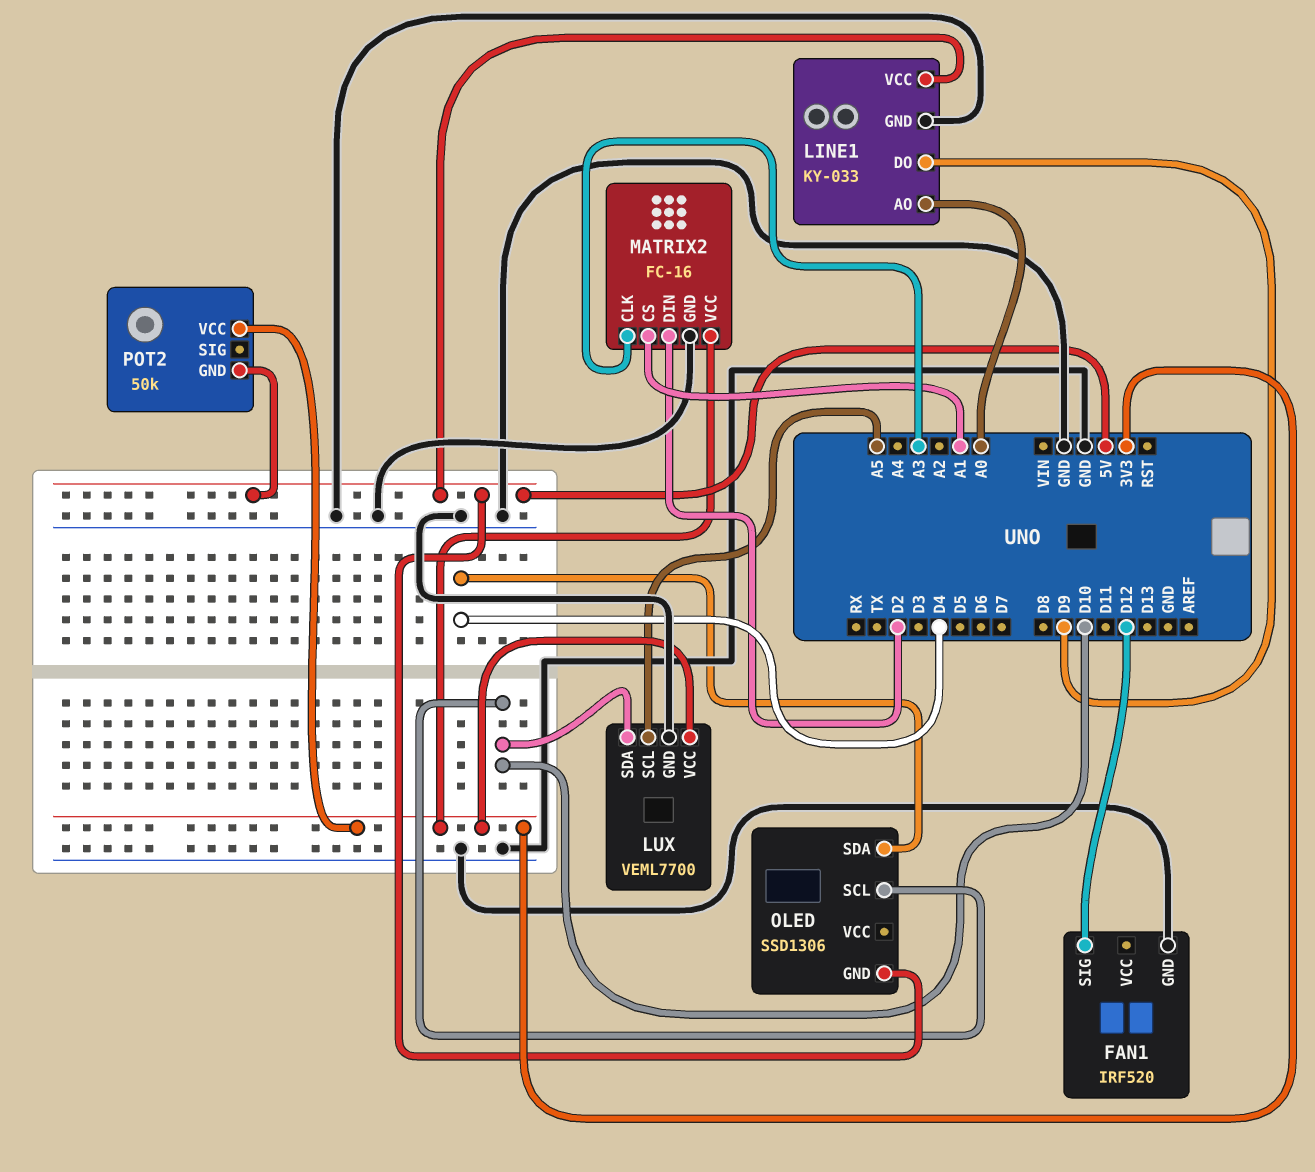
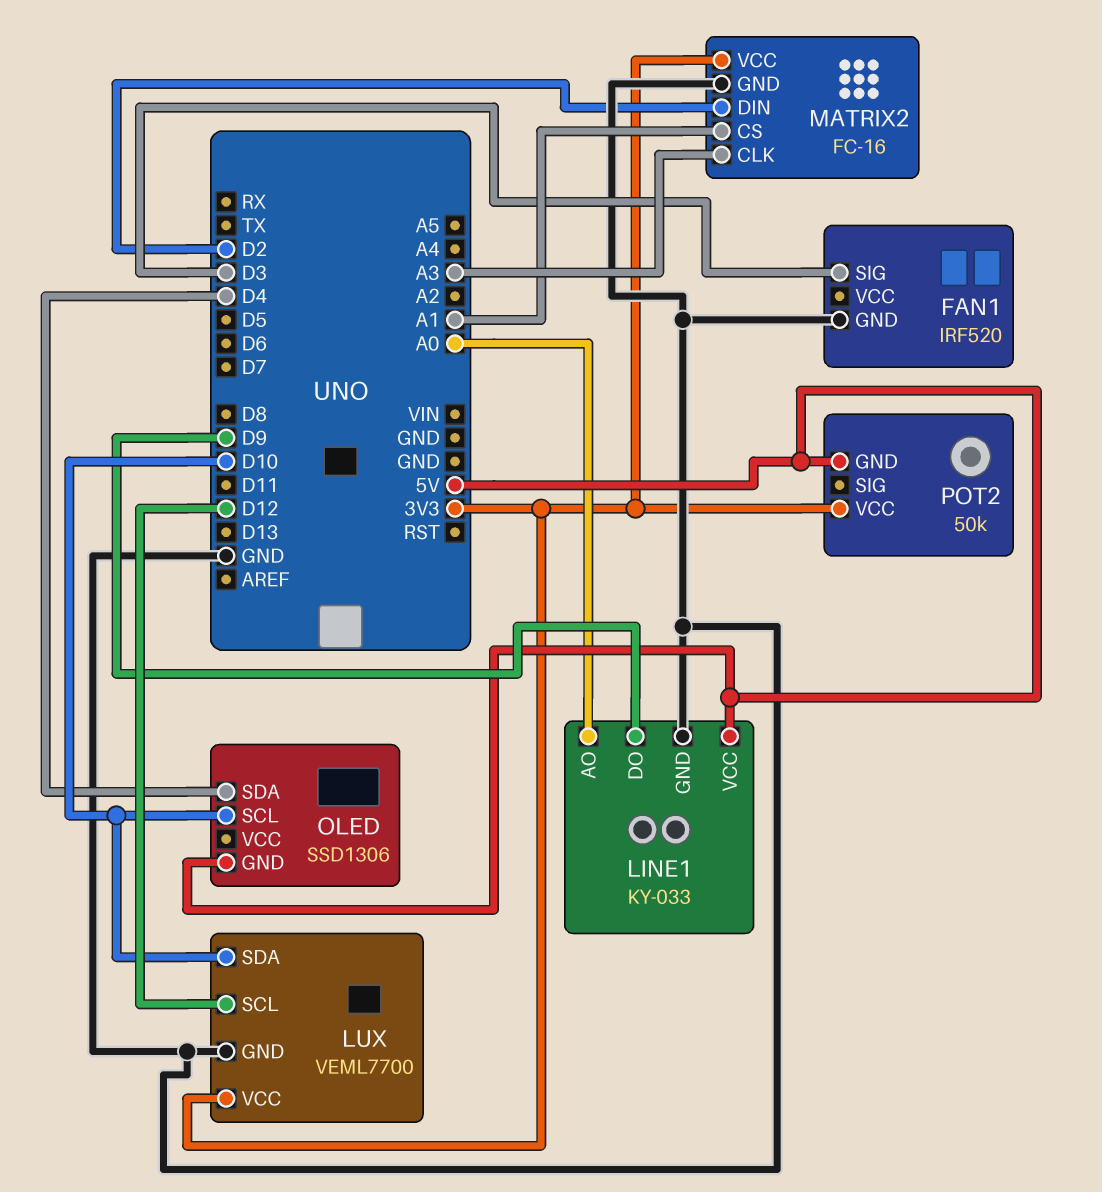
FAN1 pin SIG: D12 -> D3
LUX pin SCL: A5 -> D12

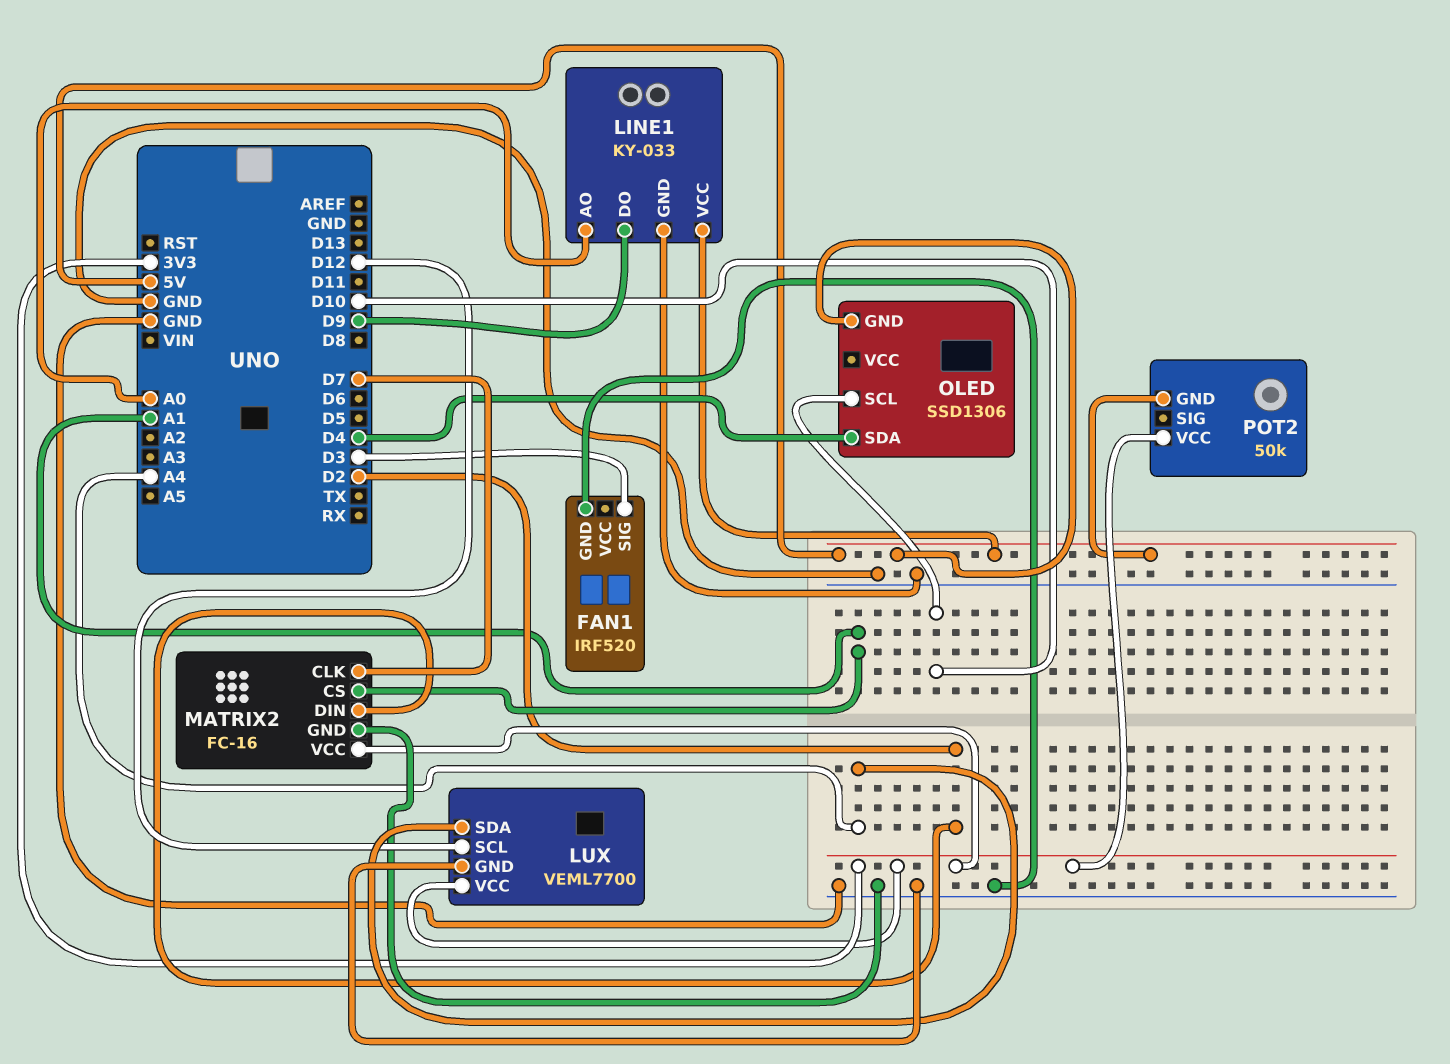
LUX pin SDA: D10 -> A4
MATRIX2 pin CLK: A3 -> D7

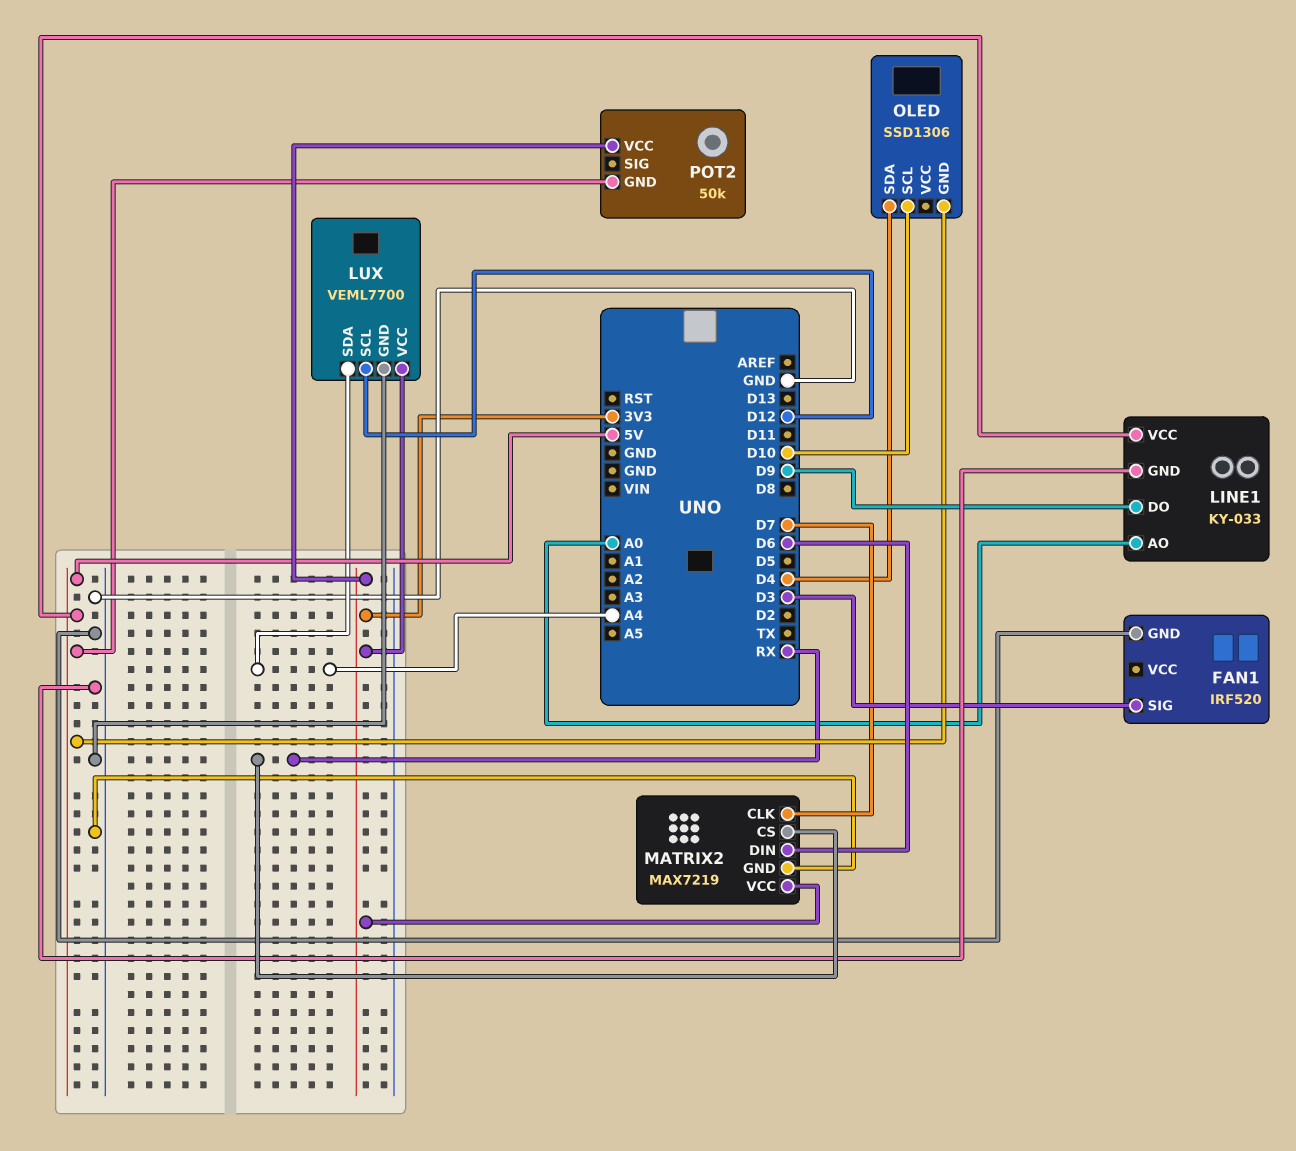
MATRIX2: FC-16 -> MAX7219
MATRIX2 pin CS: A1 -> RX
MATRIX2 pin DIN: D2 -> D6

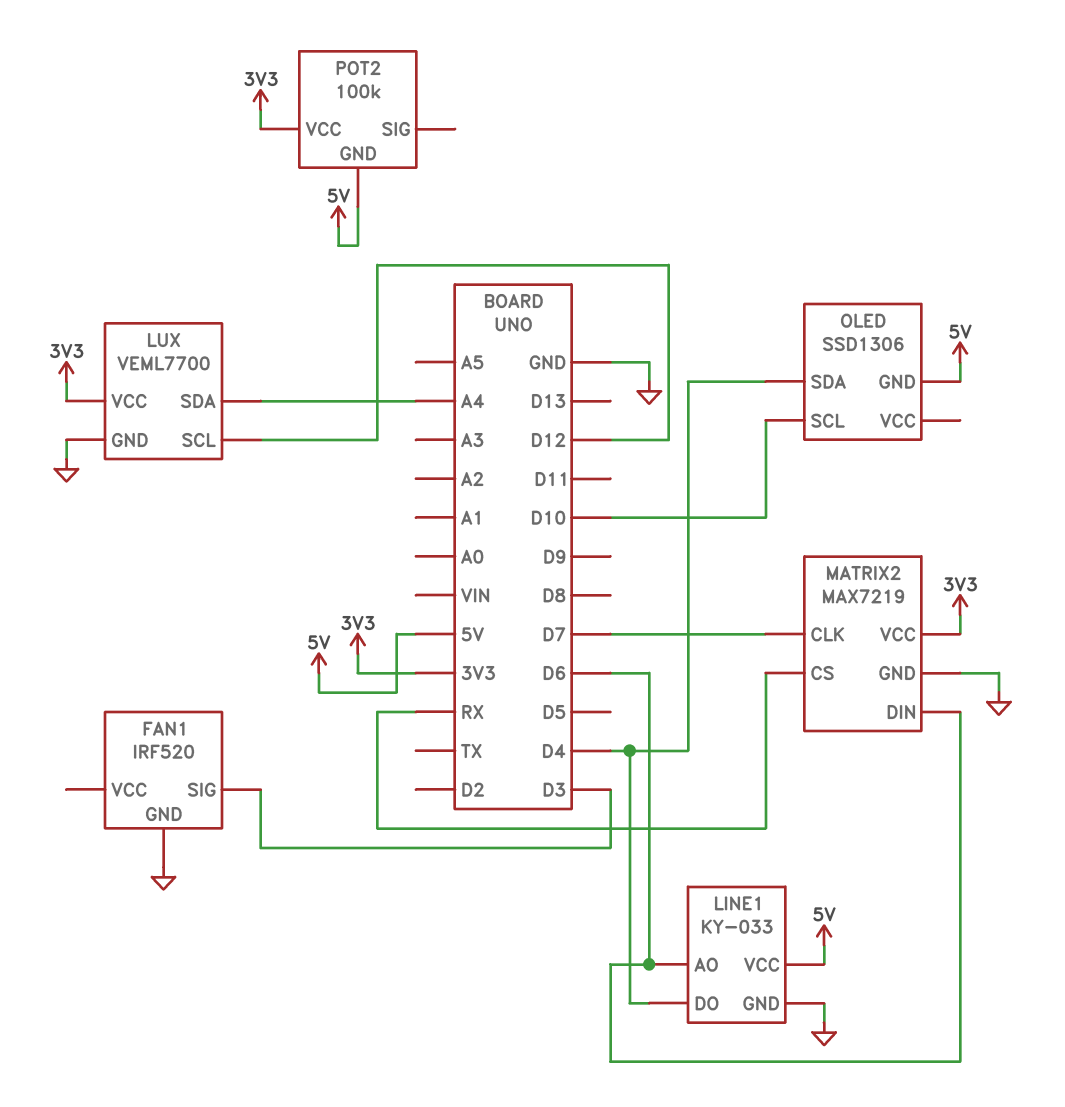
LINE1 pin AO: A0 -> D6
LINE1 pin DO: D9 -> D4
POT2: 50k -> 100k

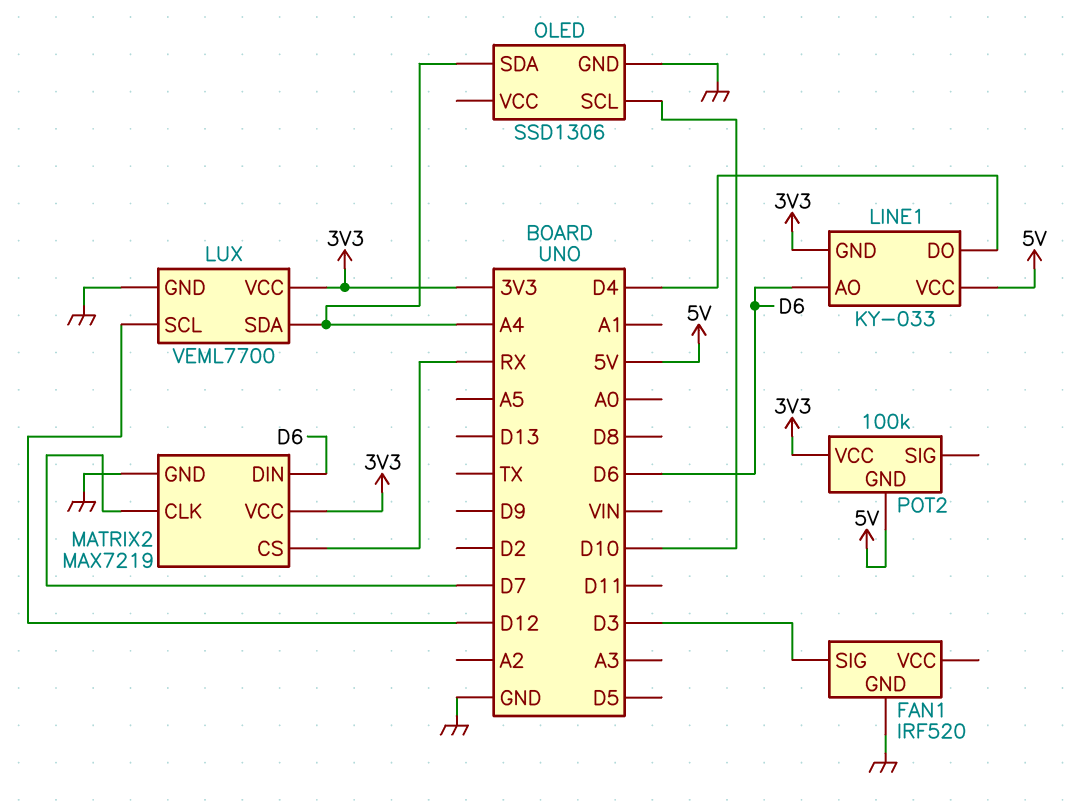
LINE1 pin GND: GND -> 3V3
OLED pin GND: 5V -> GND
OLED pin SDA: D4 -> A4

